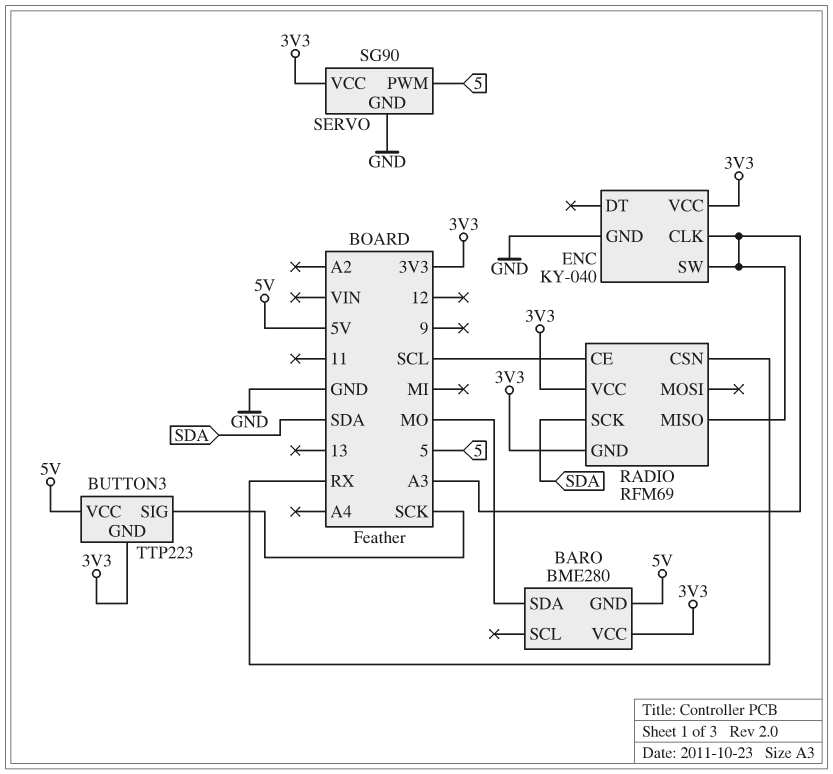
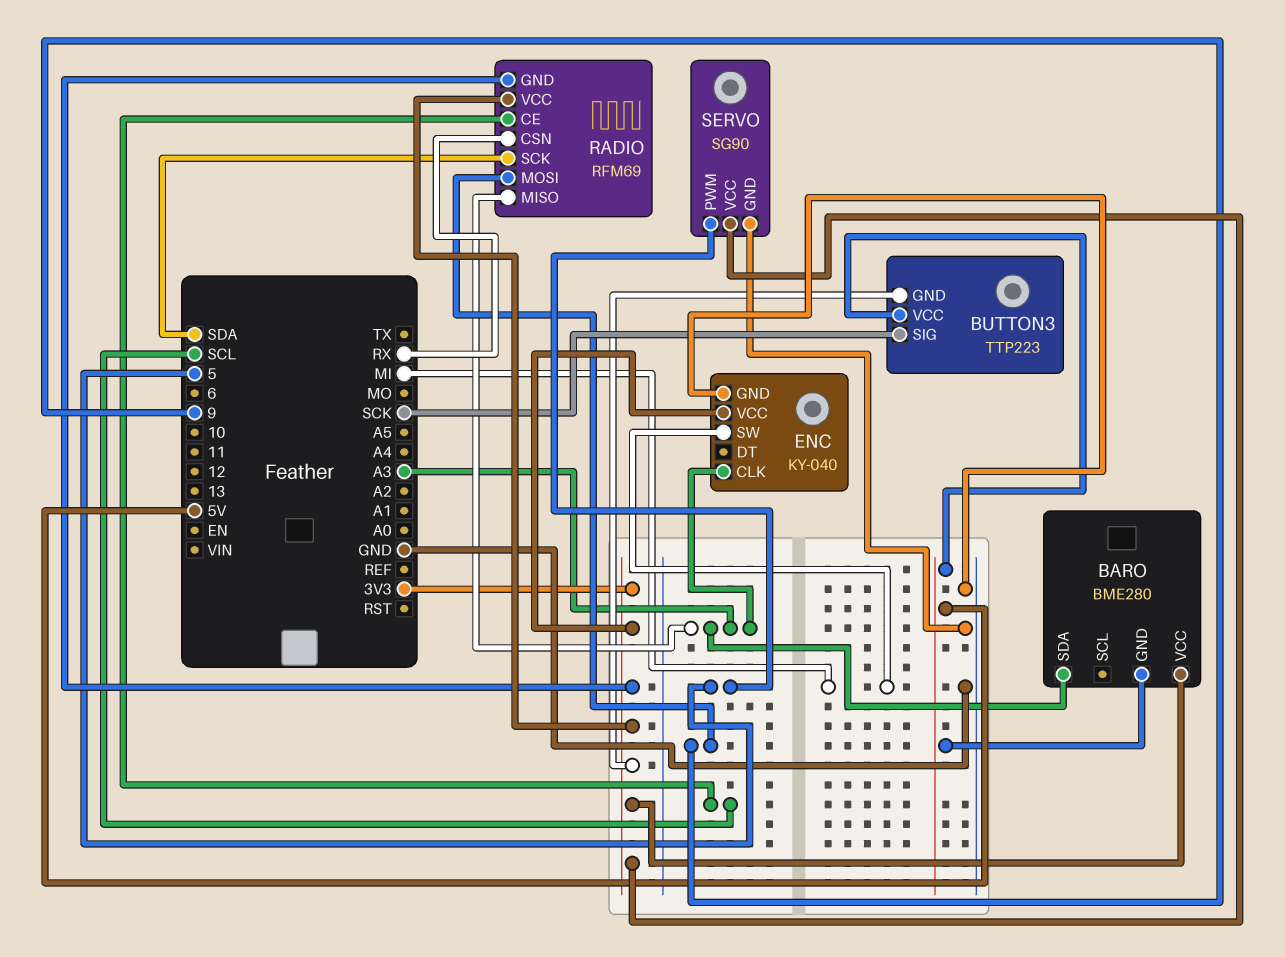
BARO pin SDA: MO -> A3
ENC pin SW: A3 -> MI
RADIO pin MOSI: none -> 9

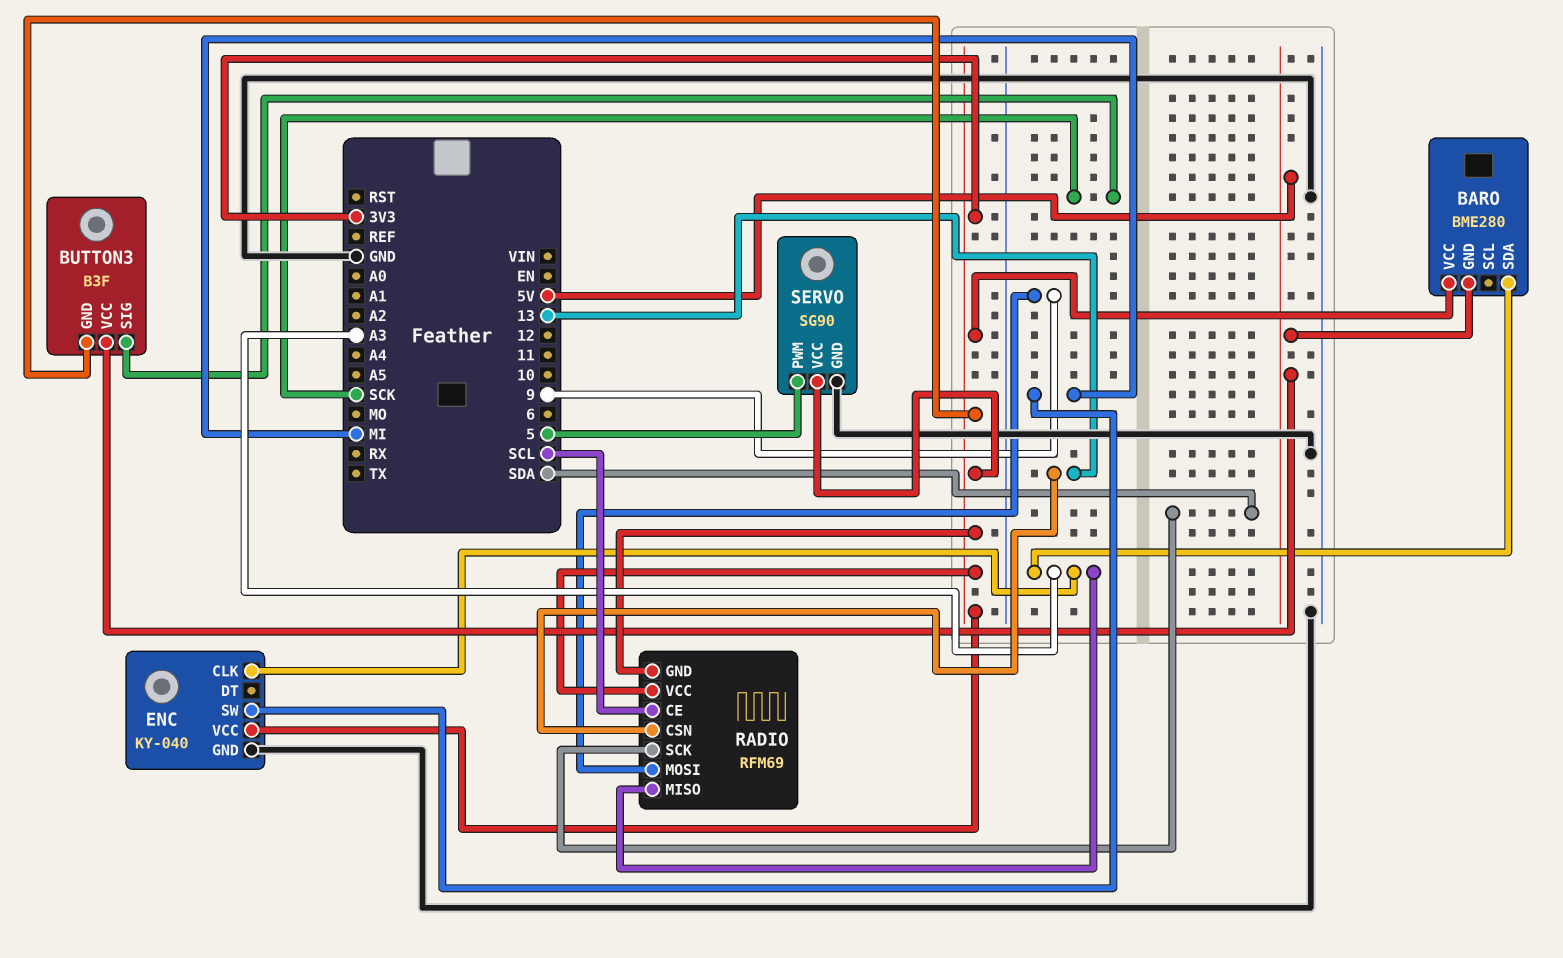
BUTTON3: TTP223 -> B3F
RADIO pin CSN: RX -> 13

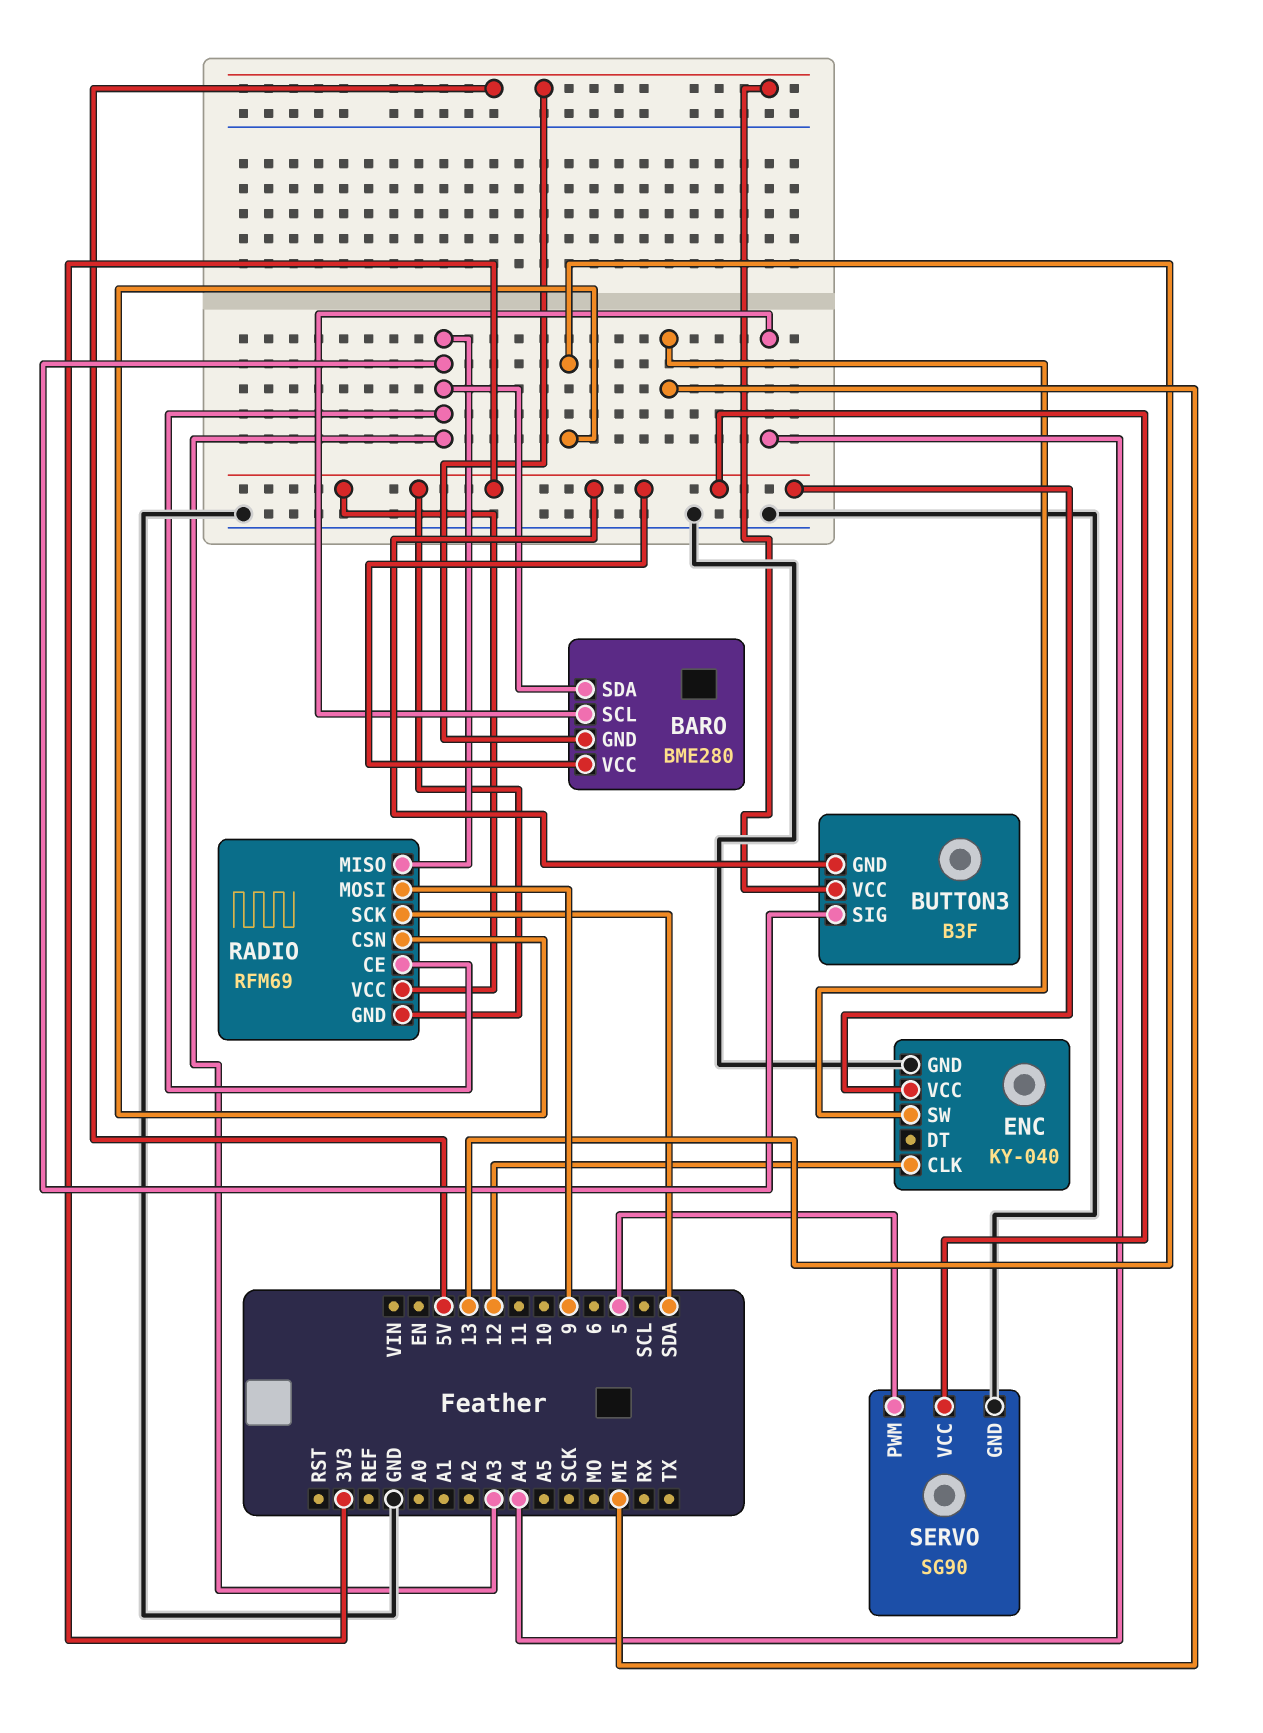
BARO pin SCL: none -> A4
BUTTON3 pin SIG: SCK -> A3
ENC pin CLK: A3 -> 12
RADIO pin CE: SCL -> A3

